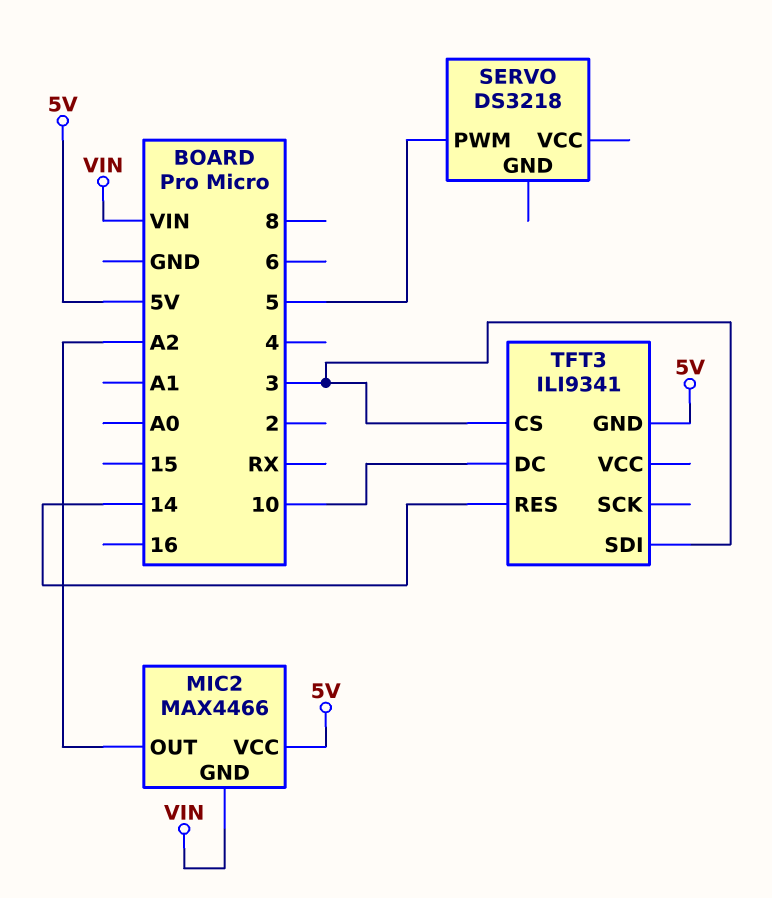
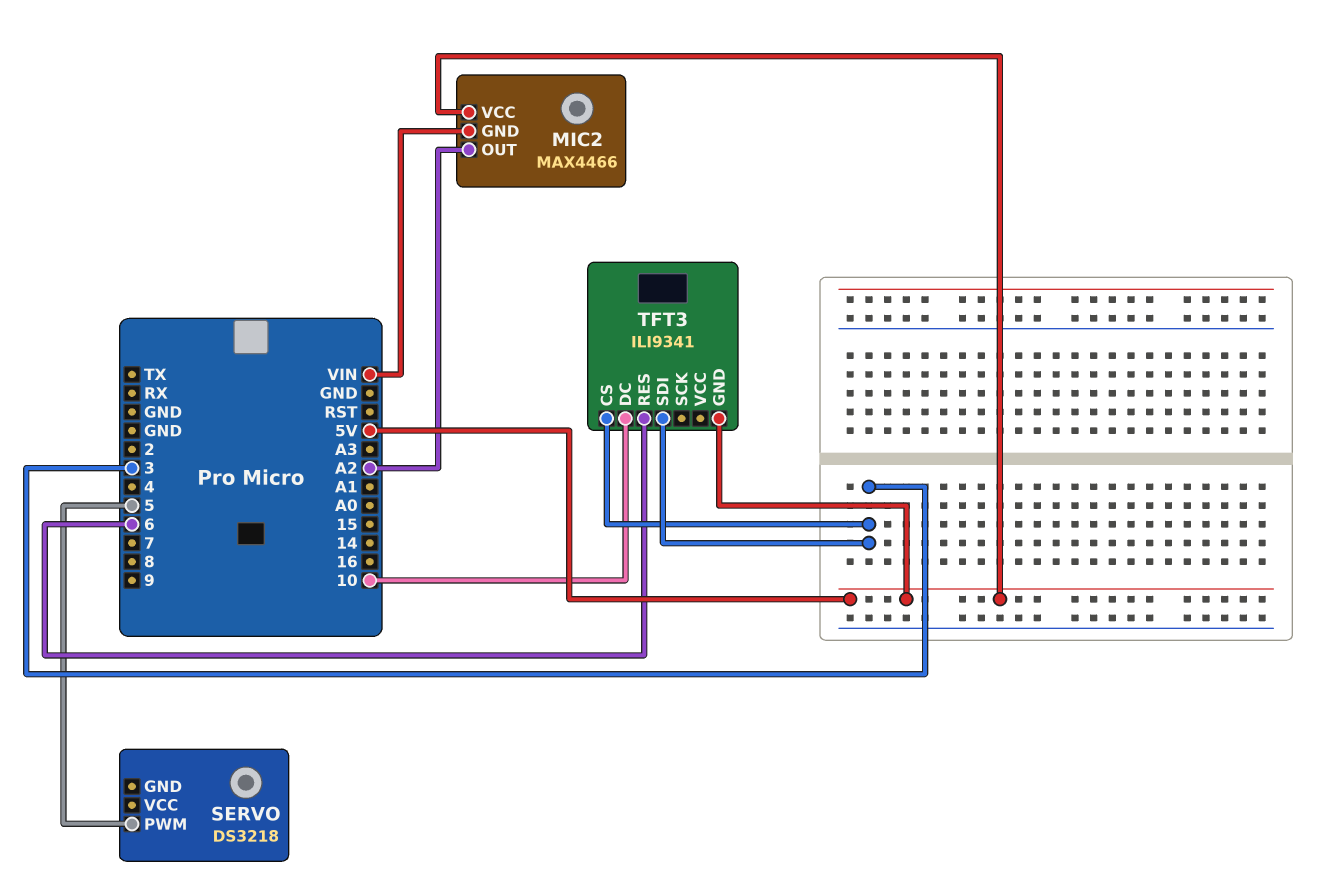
TFT3 pin RES: 14 -> 6

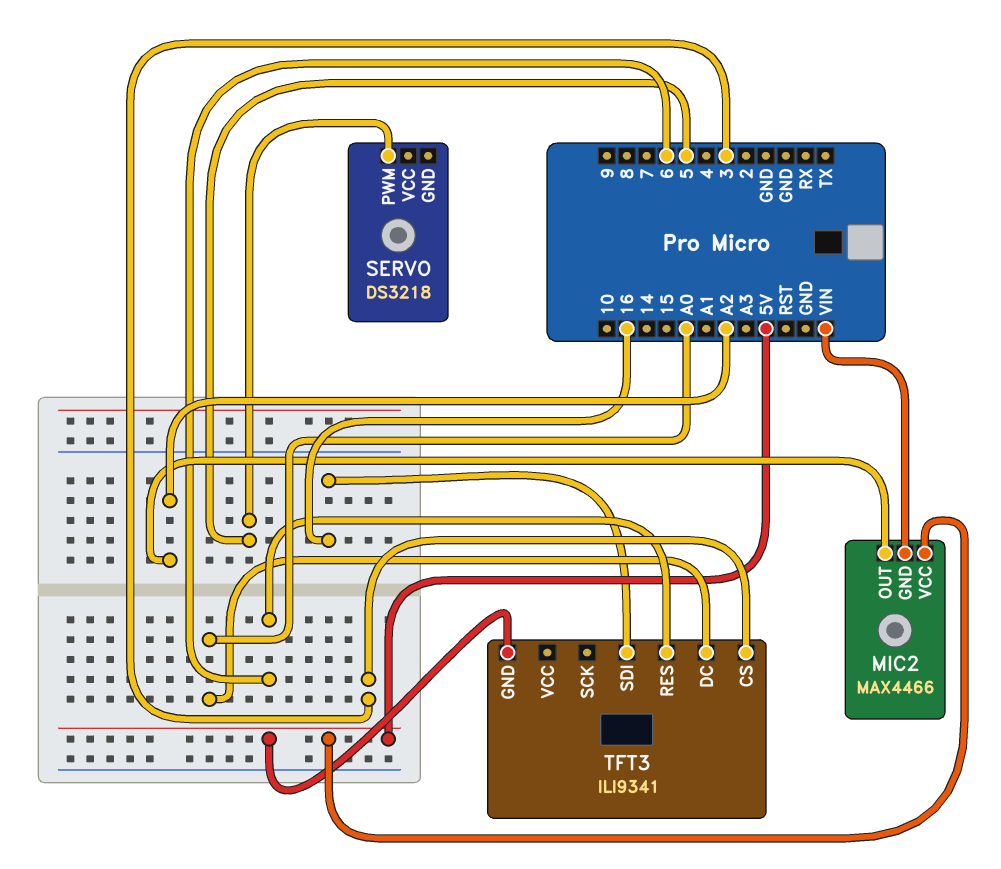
TFT3 pin DC: 10 -> A0
TFT3 pin SDI: 3 -> 16

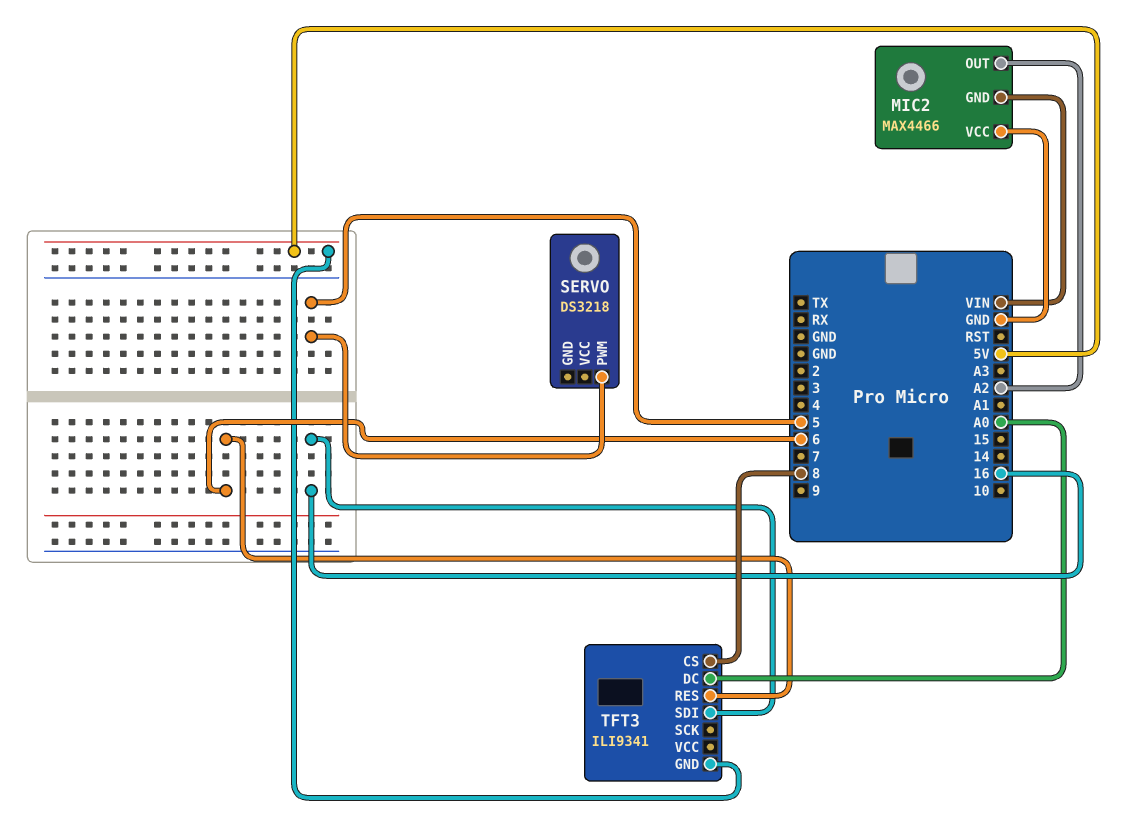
MIC2 pin VCC: 5V -> GND
TFT3 pin CS: 3 -> 8

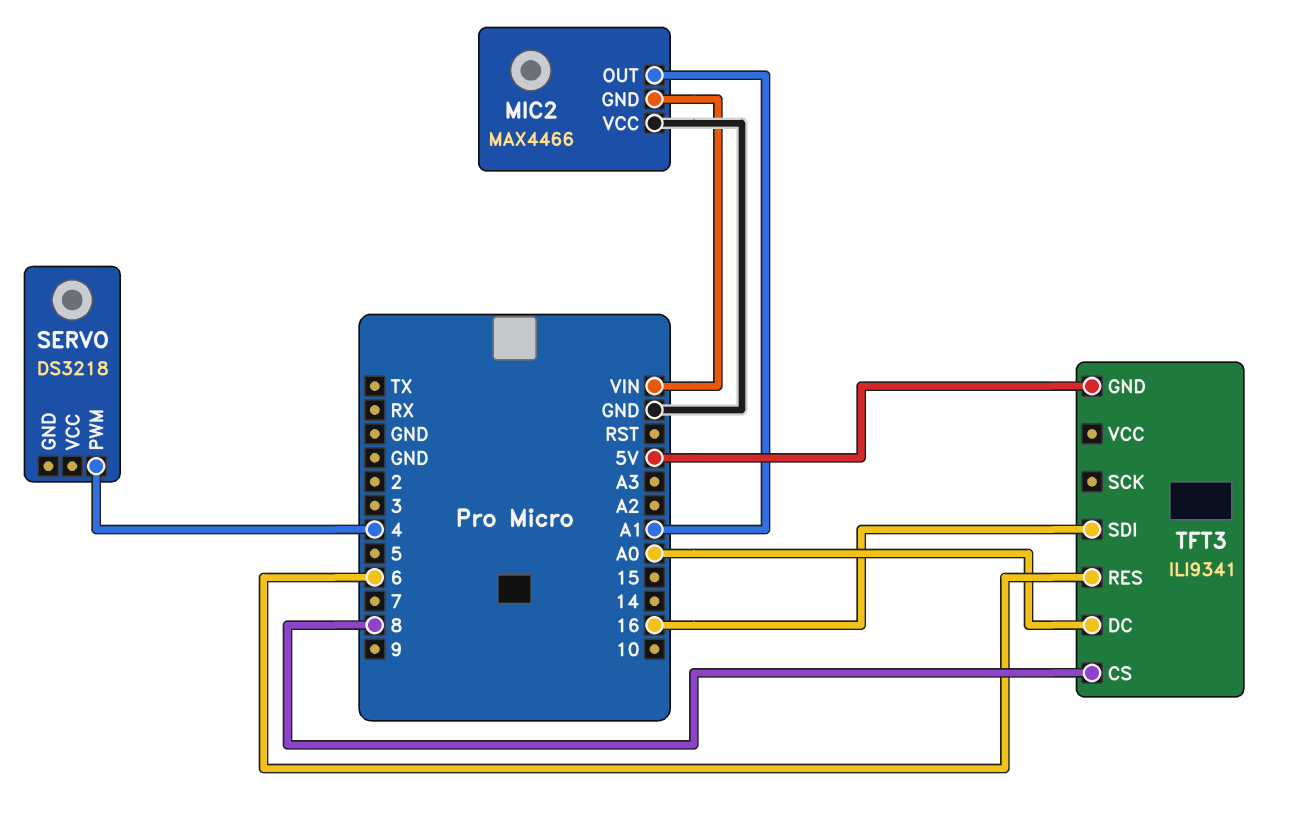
MIC2 pin OUT: A2 -> A1
SERVO pin PWM: 5 -> 4

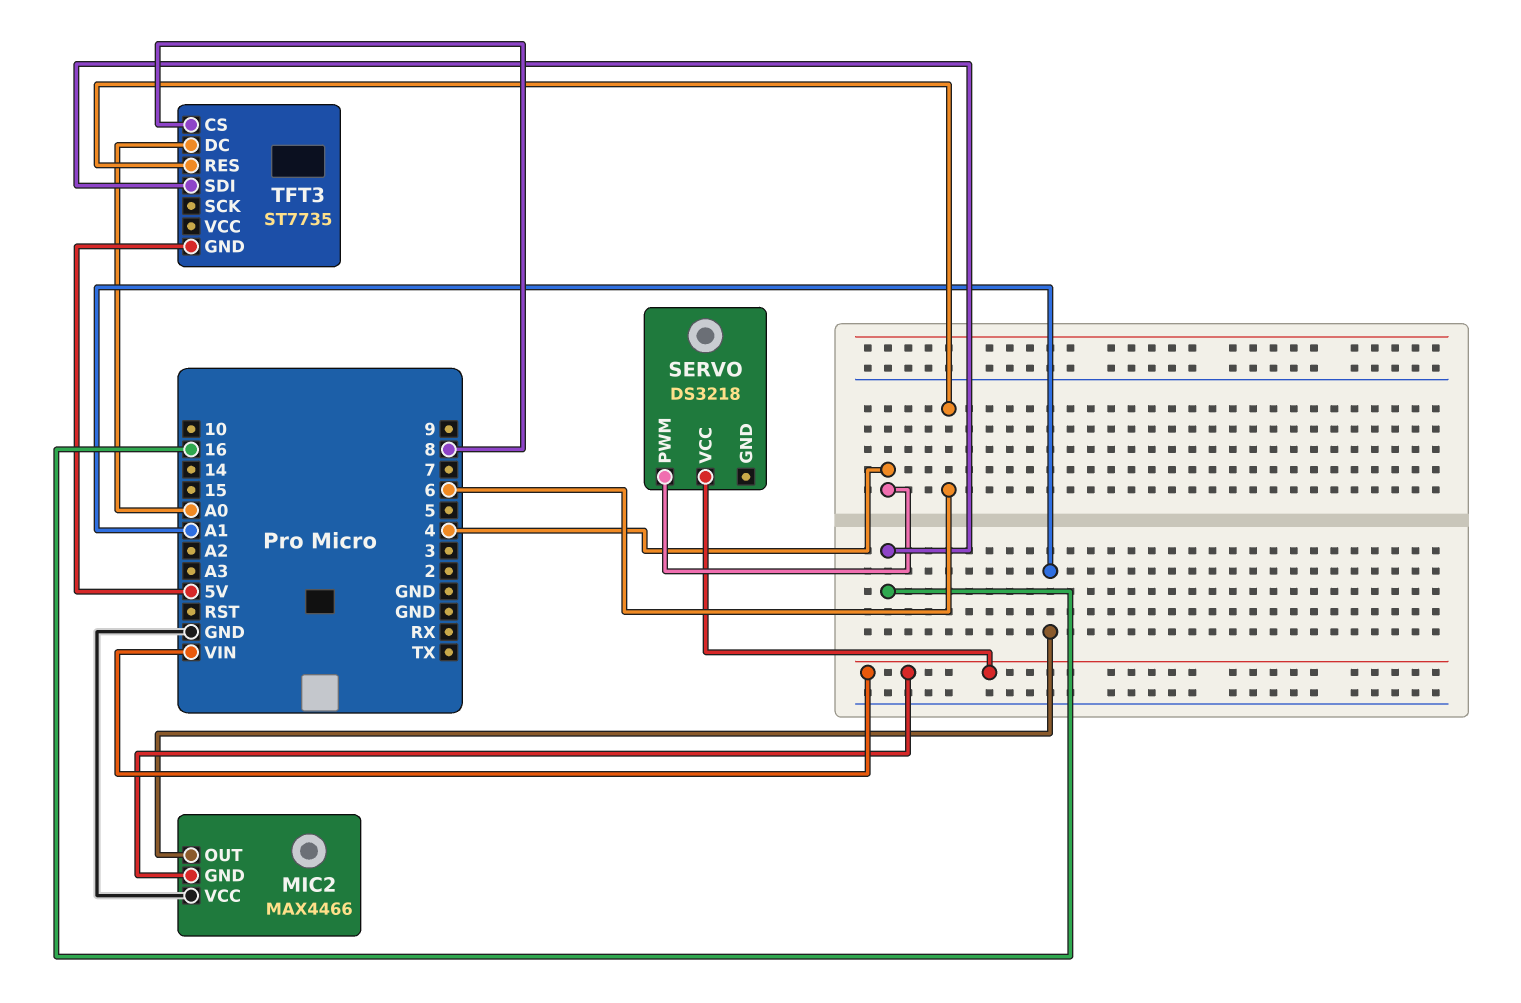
SERVO pin VCC: none -> VIN
TFT3: ILI9341 -> ST7735

